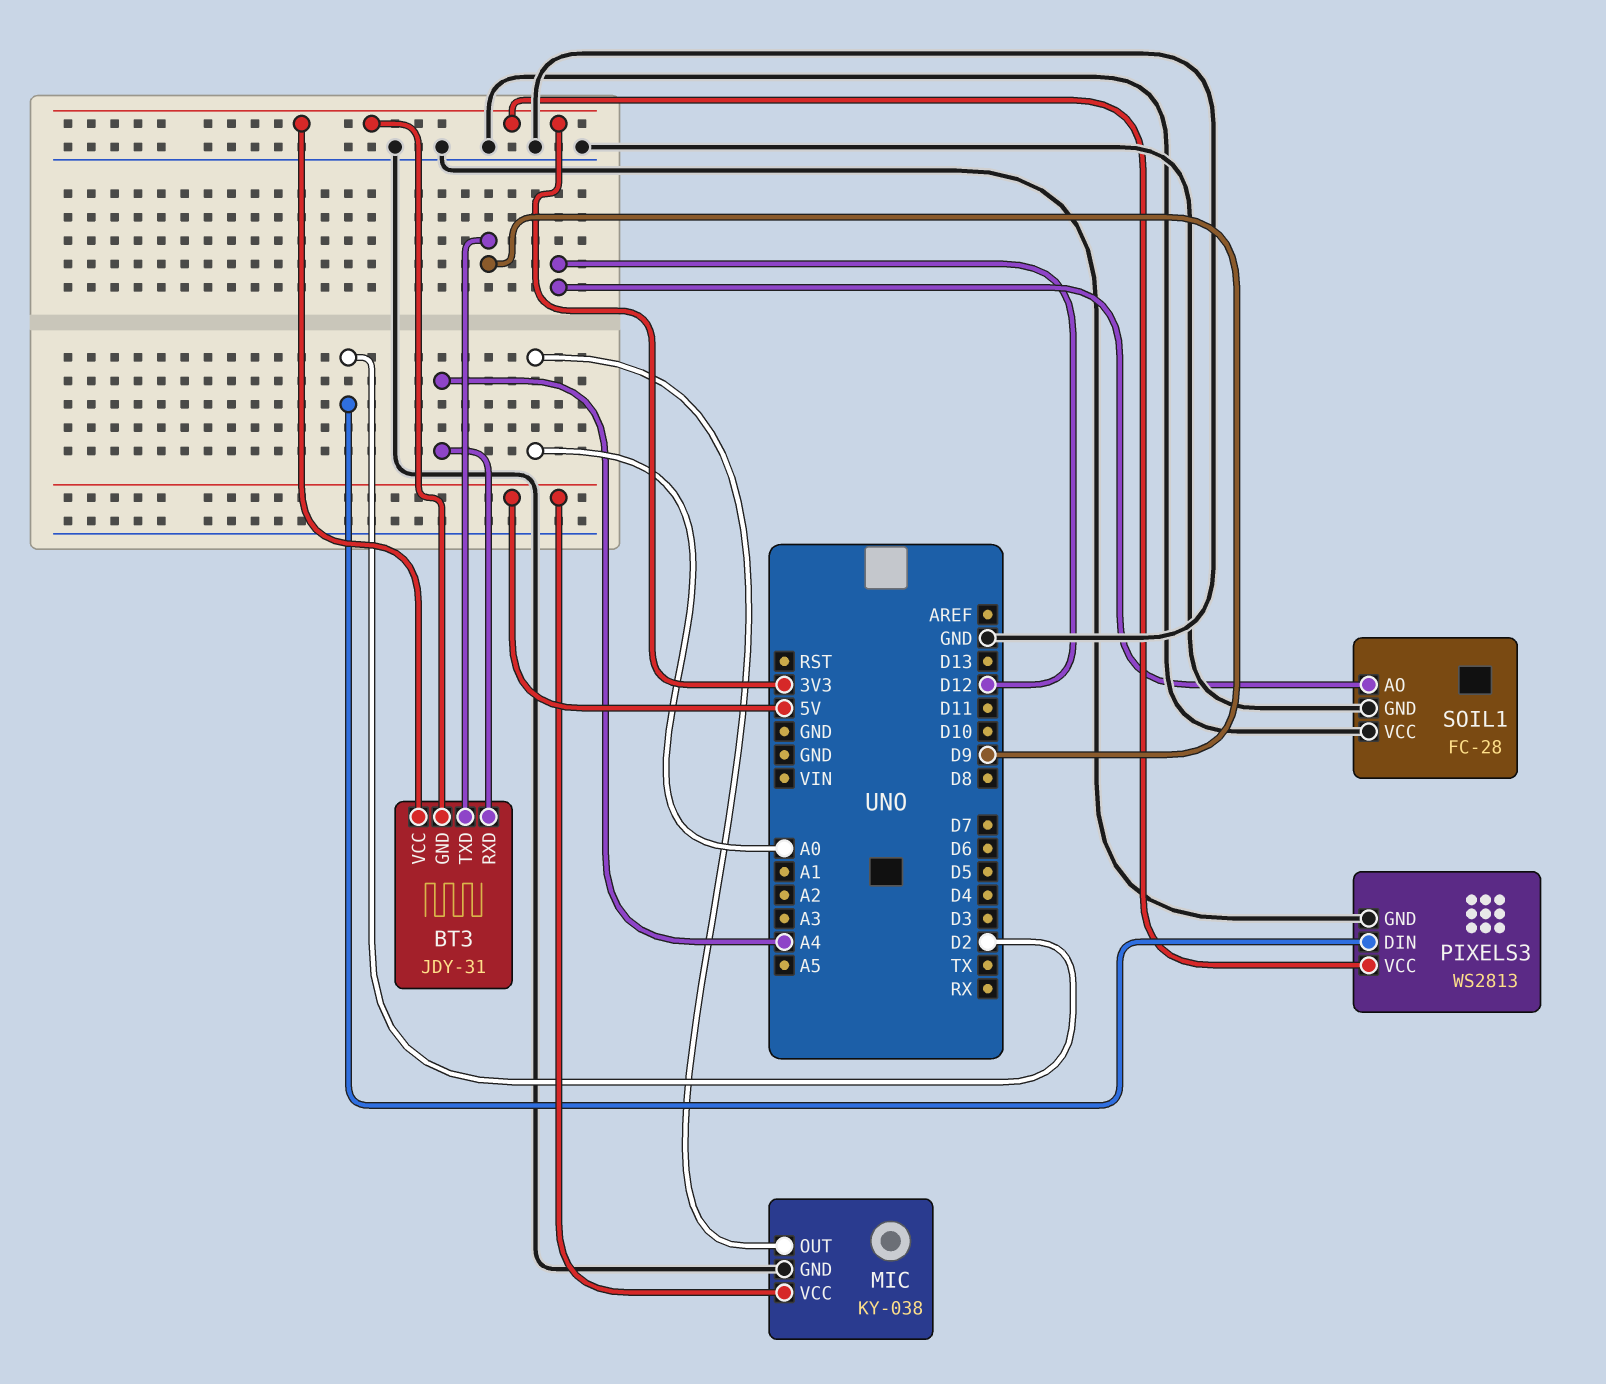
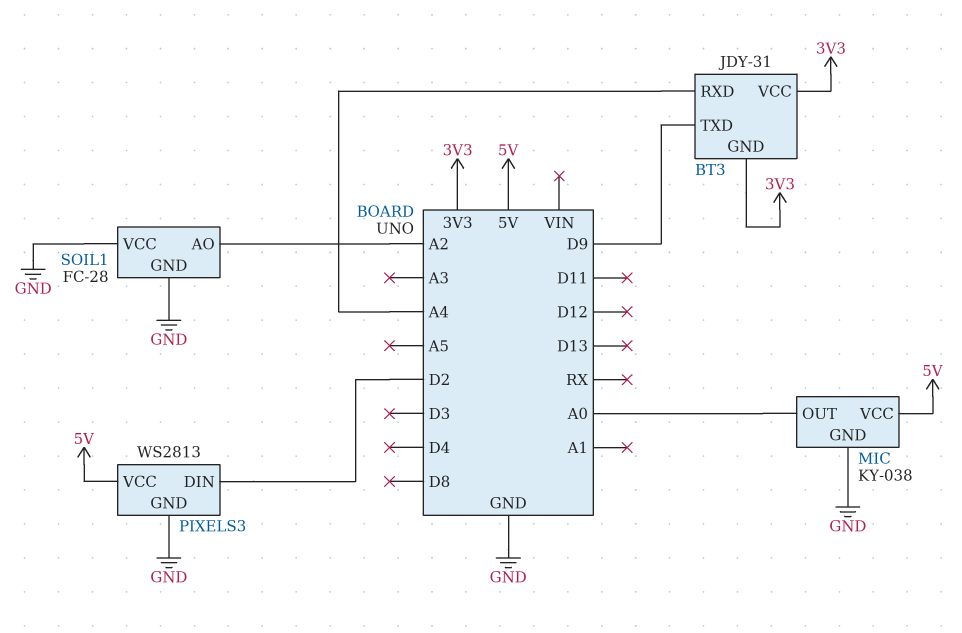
PIXELS3 pin VCC: 3V3 -> 5V
SOIL1 pin AO: D12 -> A2

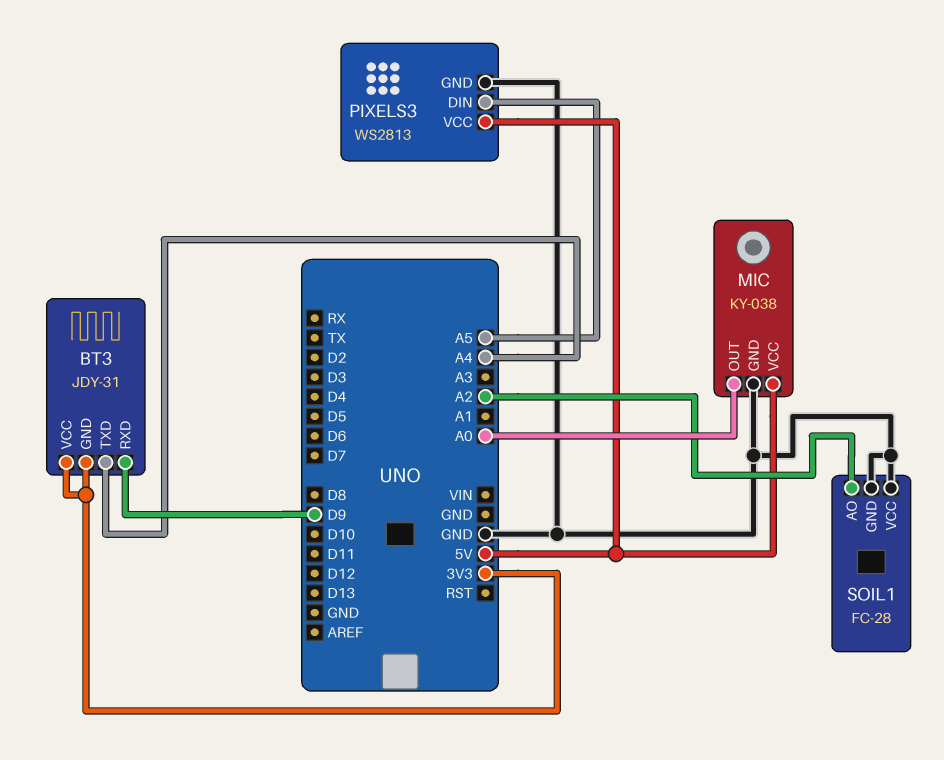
BT3 pin RXD: A4 -> D9
BT3 pin TXD: D9 -> A4
PIXELS3 pin DIN: D2 -> A5

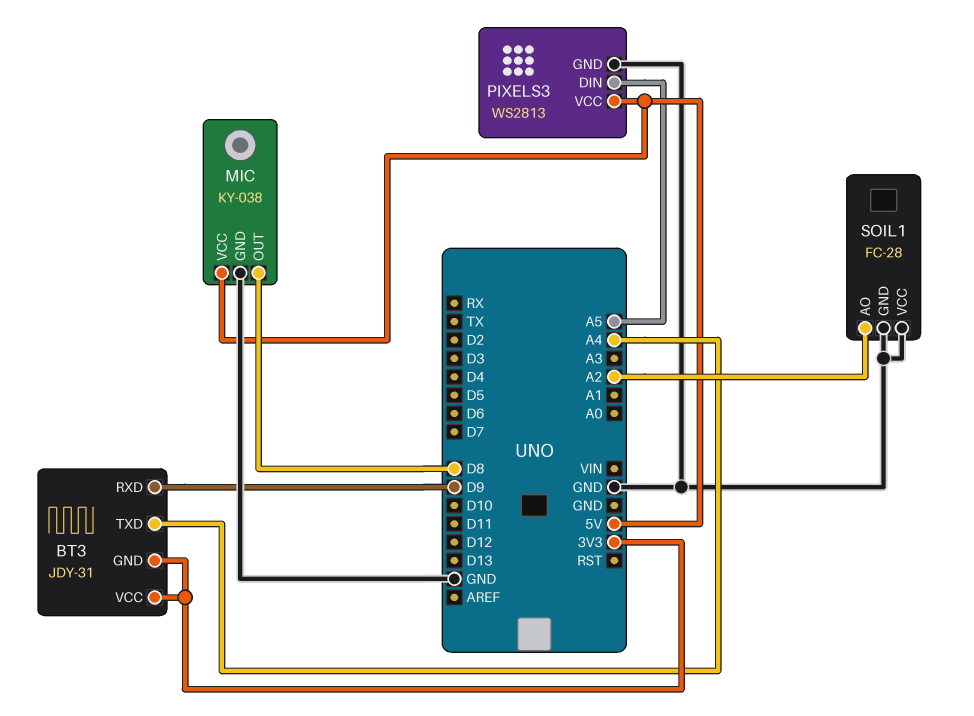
MIC pin OUT: A0 -> D8

